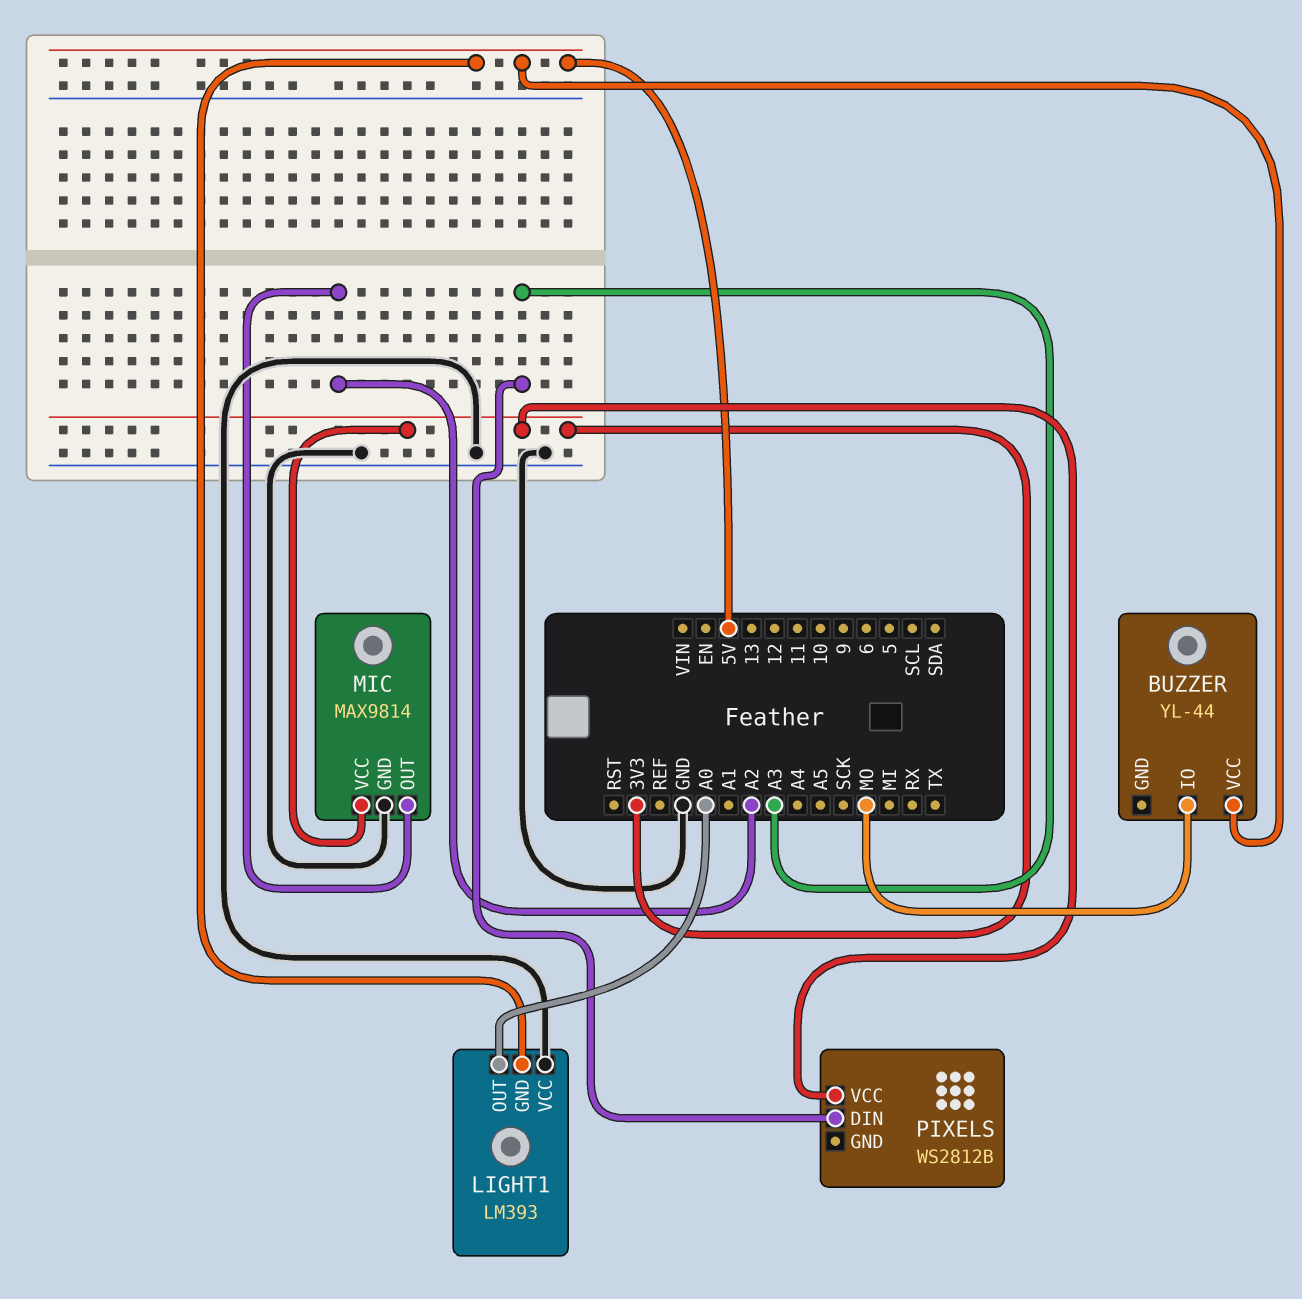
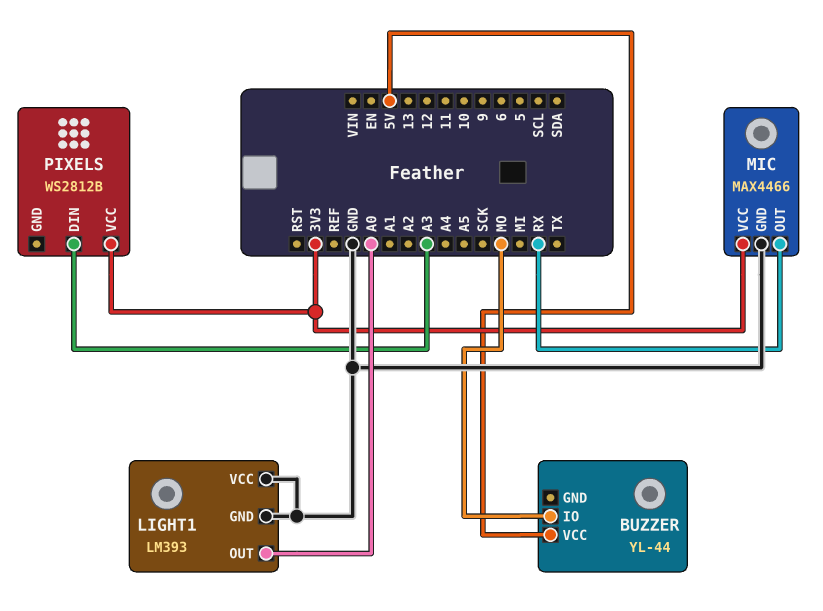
LIGHT1 pin GND: 5V -> GND
MIC: MAX9814 -> MAX4466
MIC pin OUT: A2 -> RX

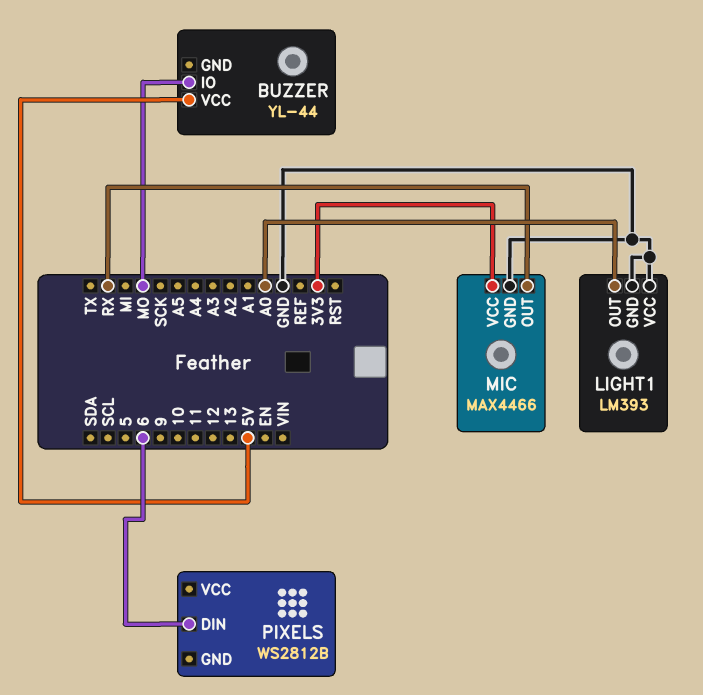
PIXELS pin DIN: A3 -> 6
PIXELS pin VCC: 3V3 -> none

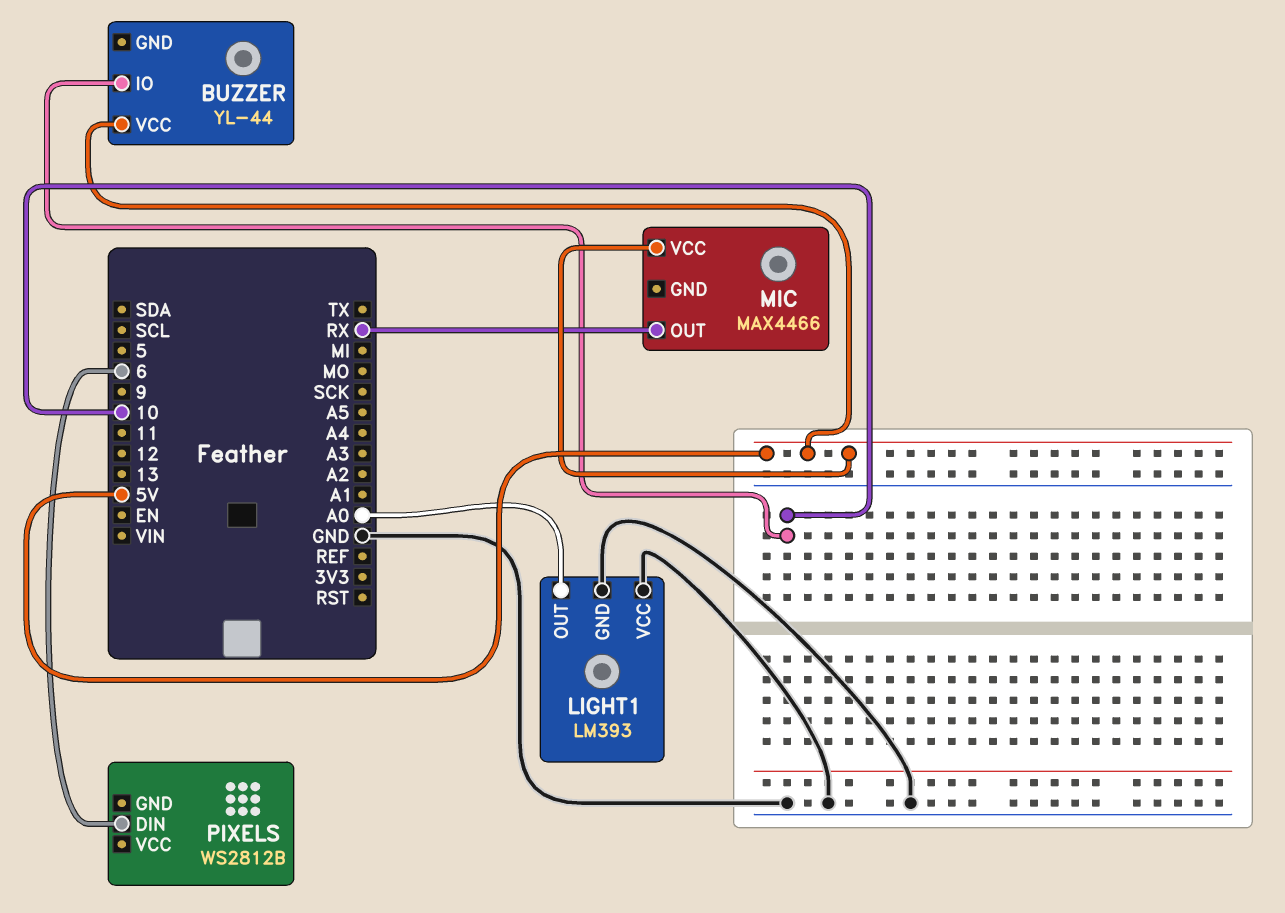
BUZZER pin IO: MO -> 10
MIC pin GND: GND -> none
MIC pin VCC: 3V3 -> 5V

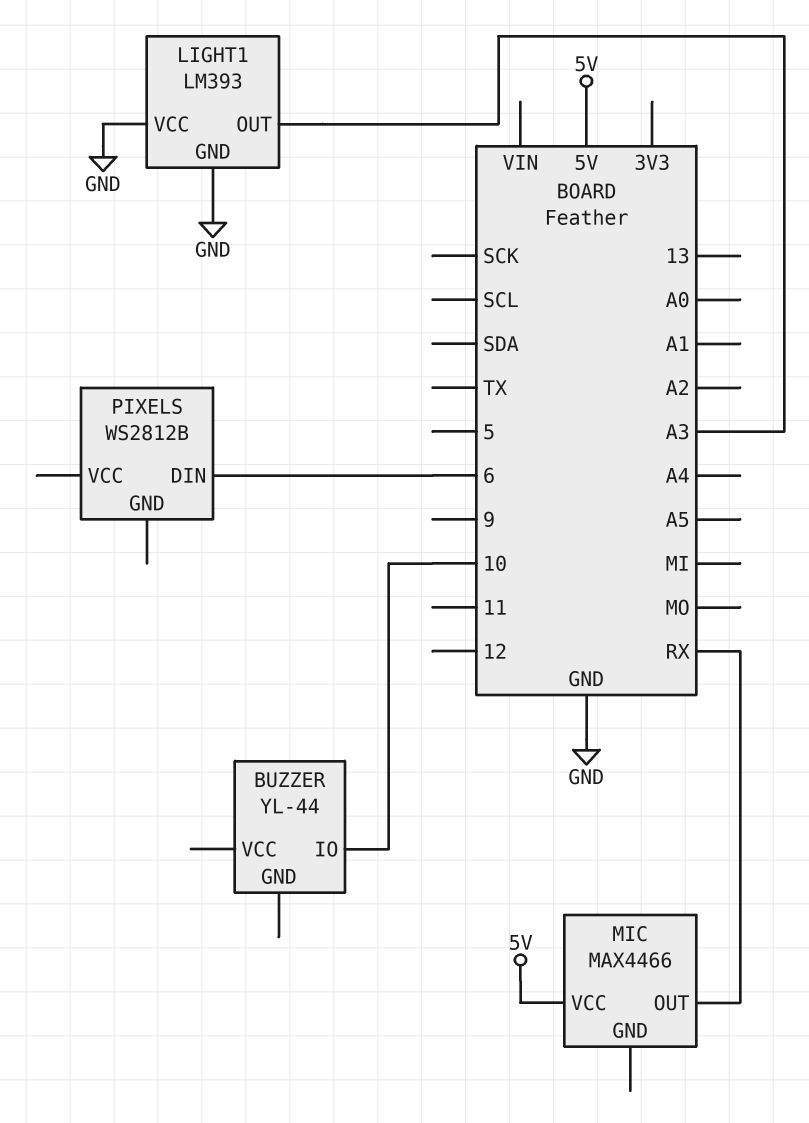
BUZZER pin VCC: 5V -> none
LIGHT1 pin OUT: A0 -> A3

